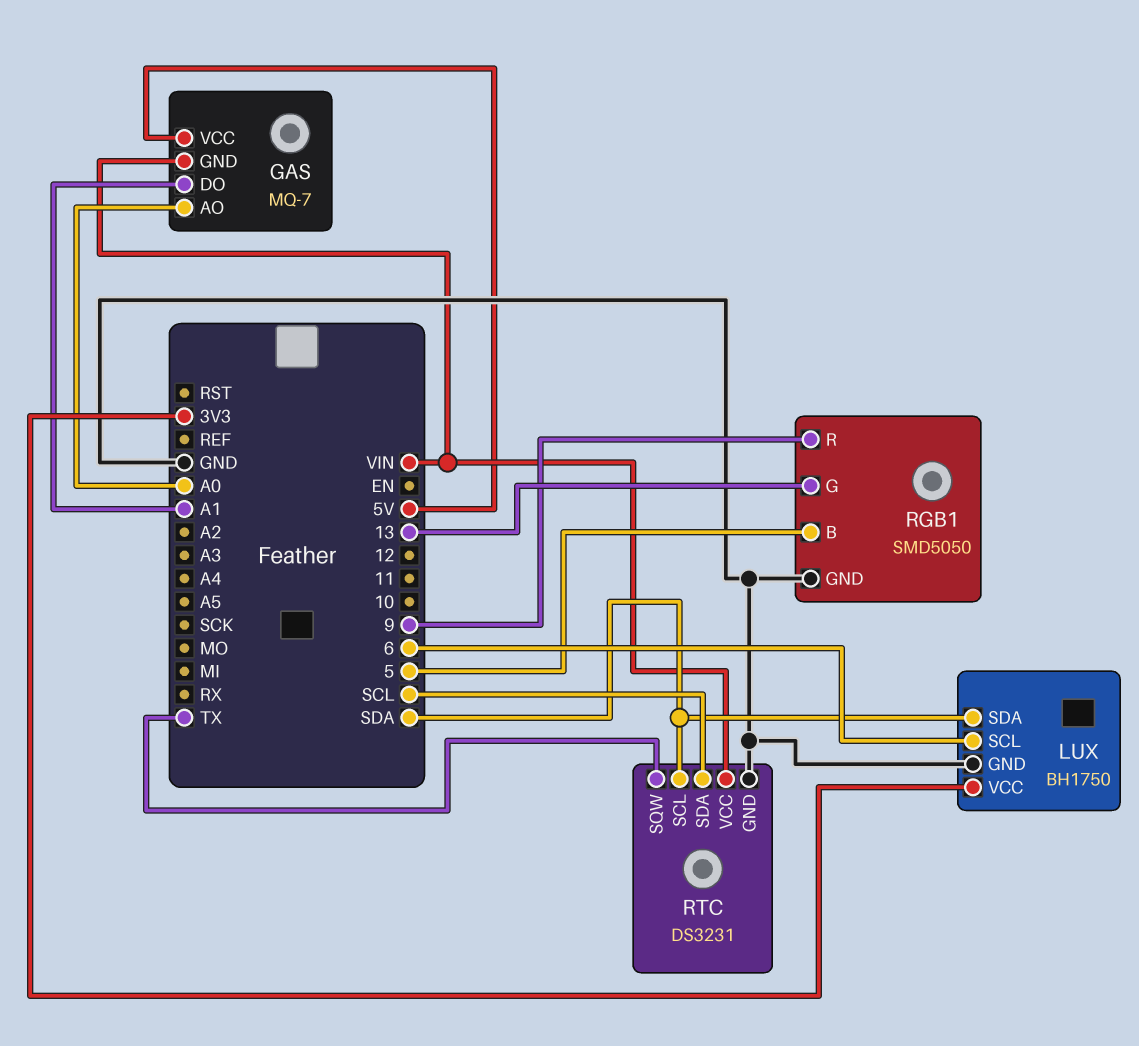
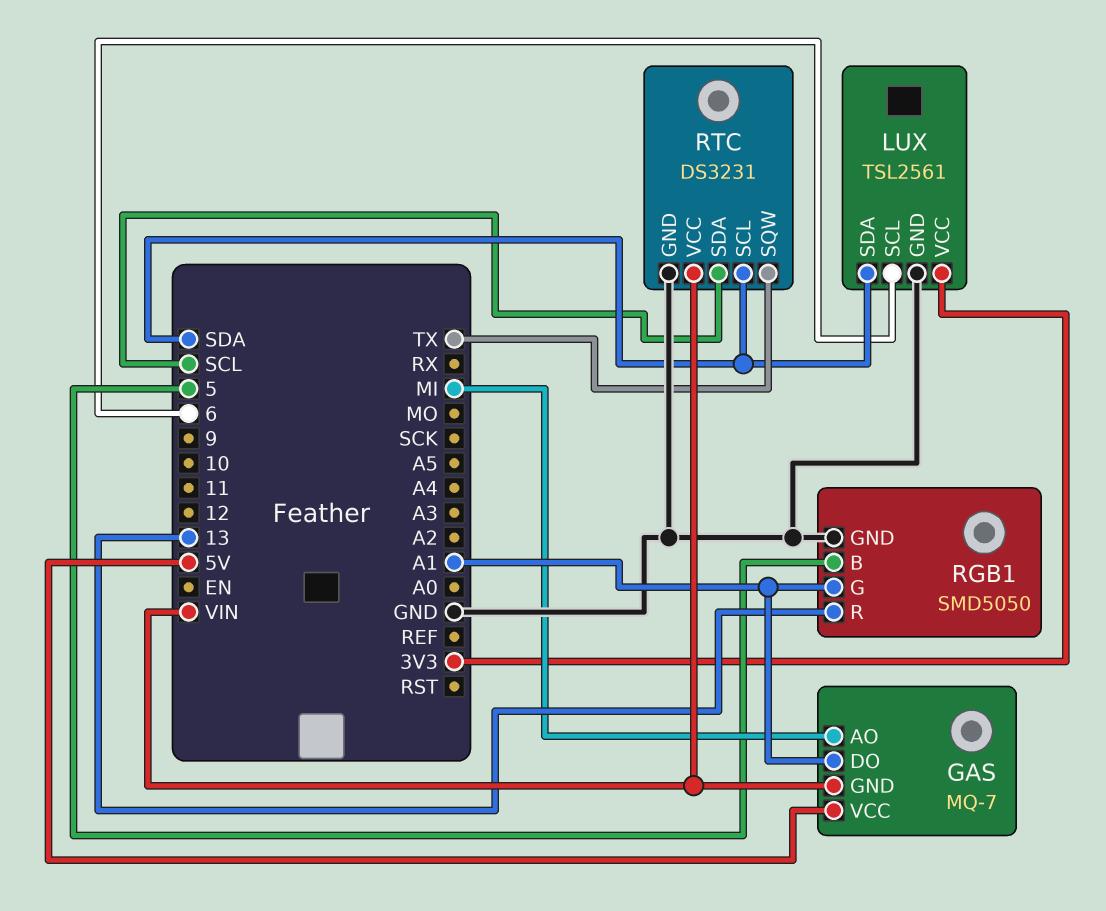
GAS pin AO: A0 -> MI
LUX: BH1750 -> TSL2561
RGB1 pin G: 13 -> A1
RGB1 pin R: 9 -> 13

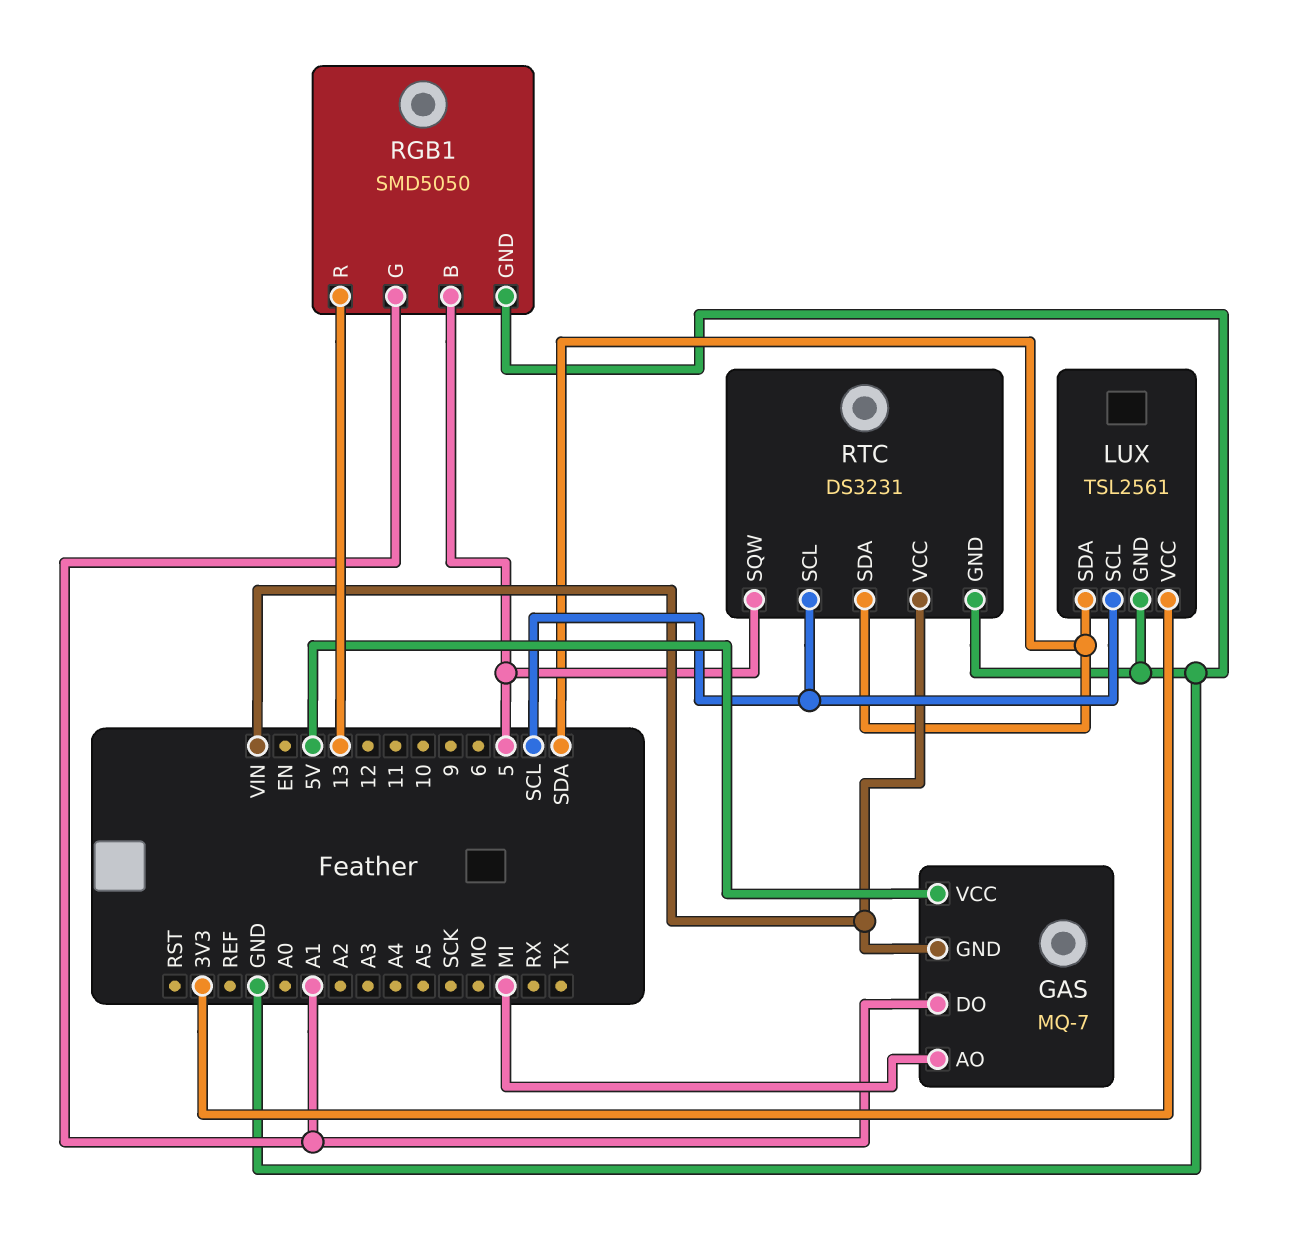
LUX pin SCL: 6 -> SCL
RTC pin SCL: SDA -> SCL
RTC pin SDA: SCL -> SDA
RTC pin SQW: TX -> 5

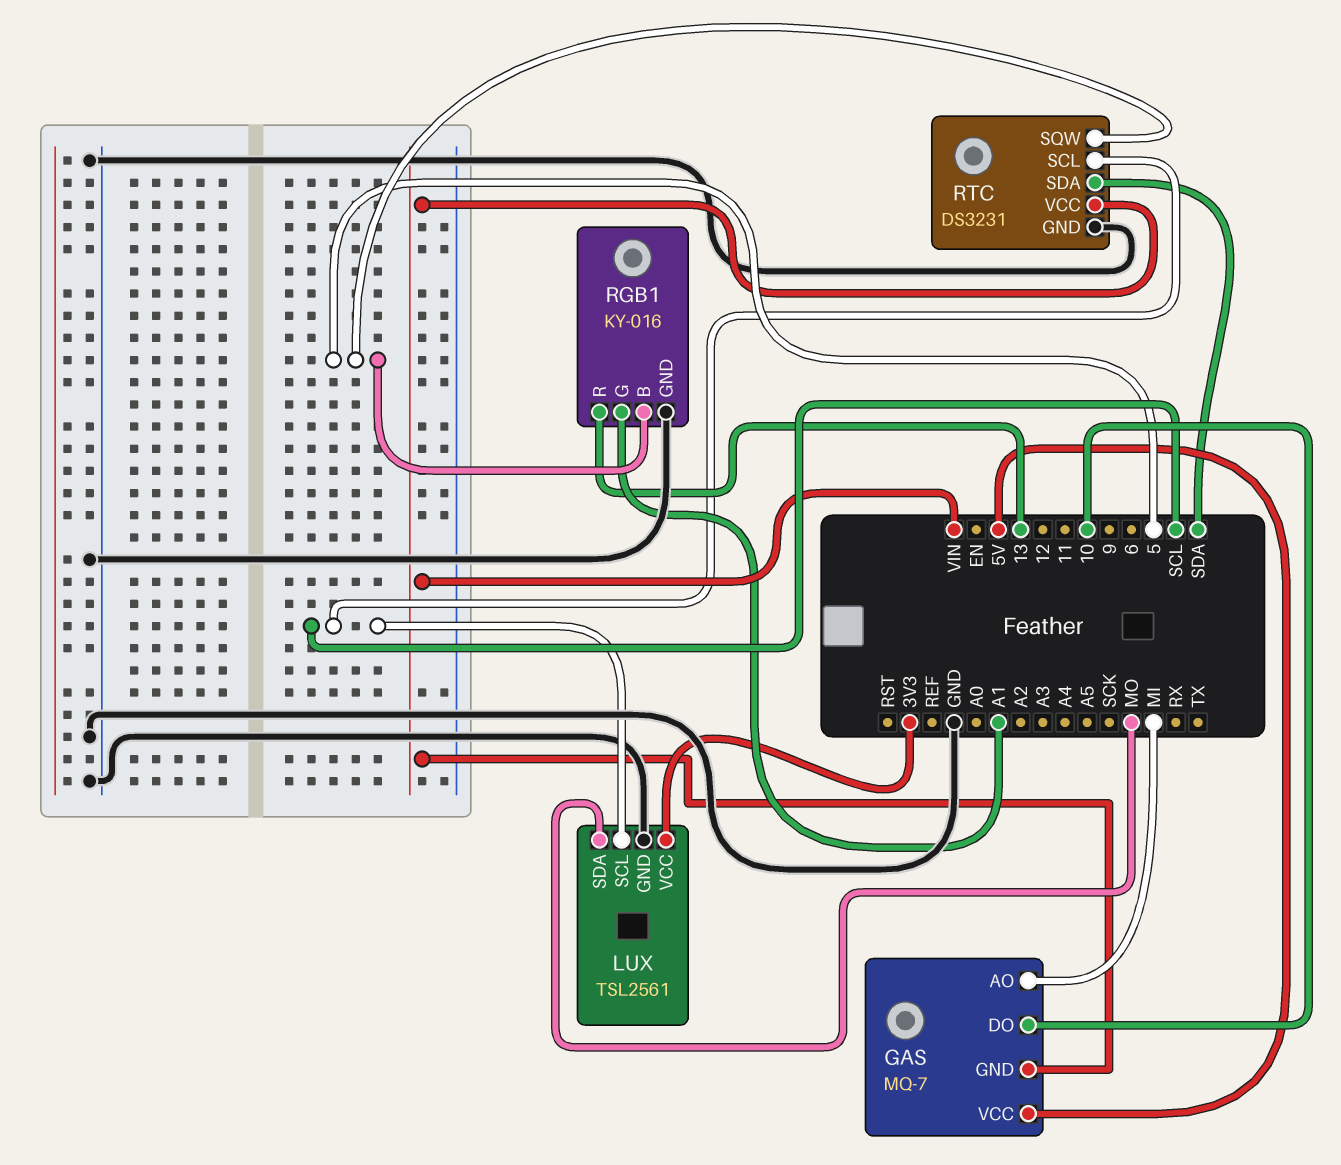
GAS pin DO: A1 -> 10
LUX pin SDA: SDA -> MO
RGB1: SMD5050 -> KY-016

